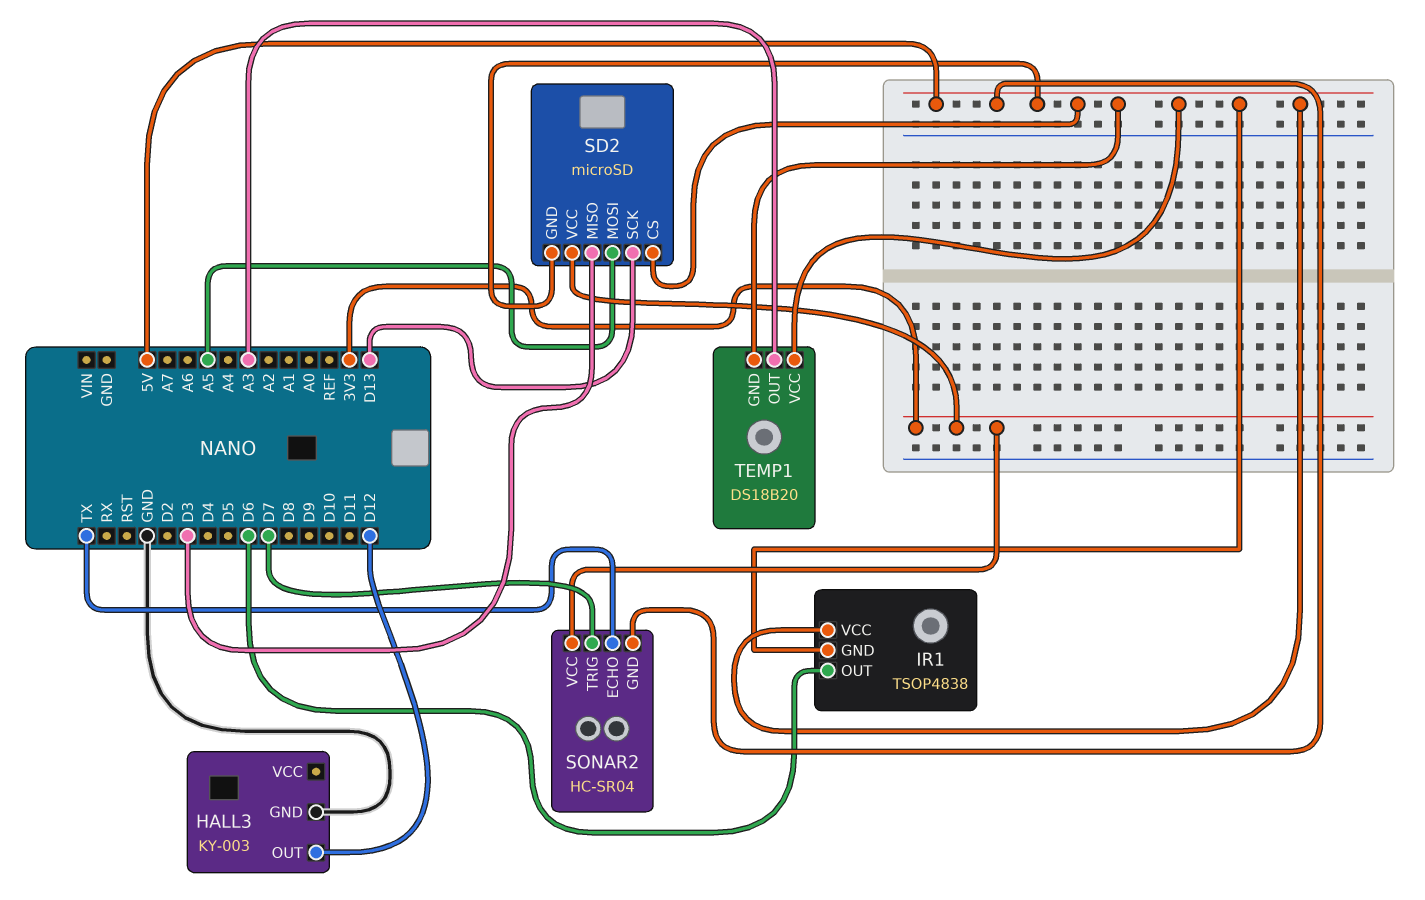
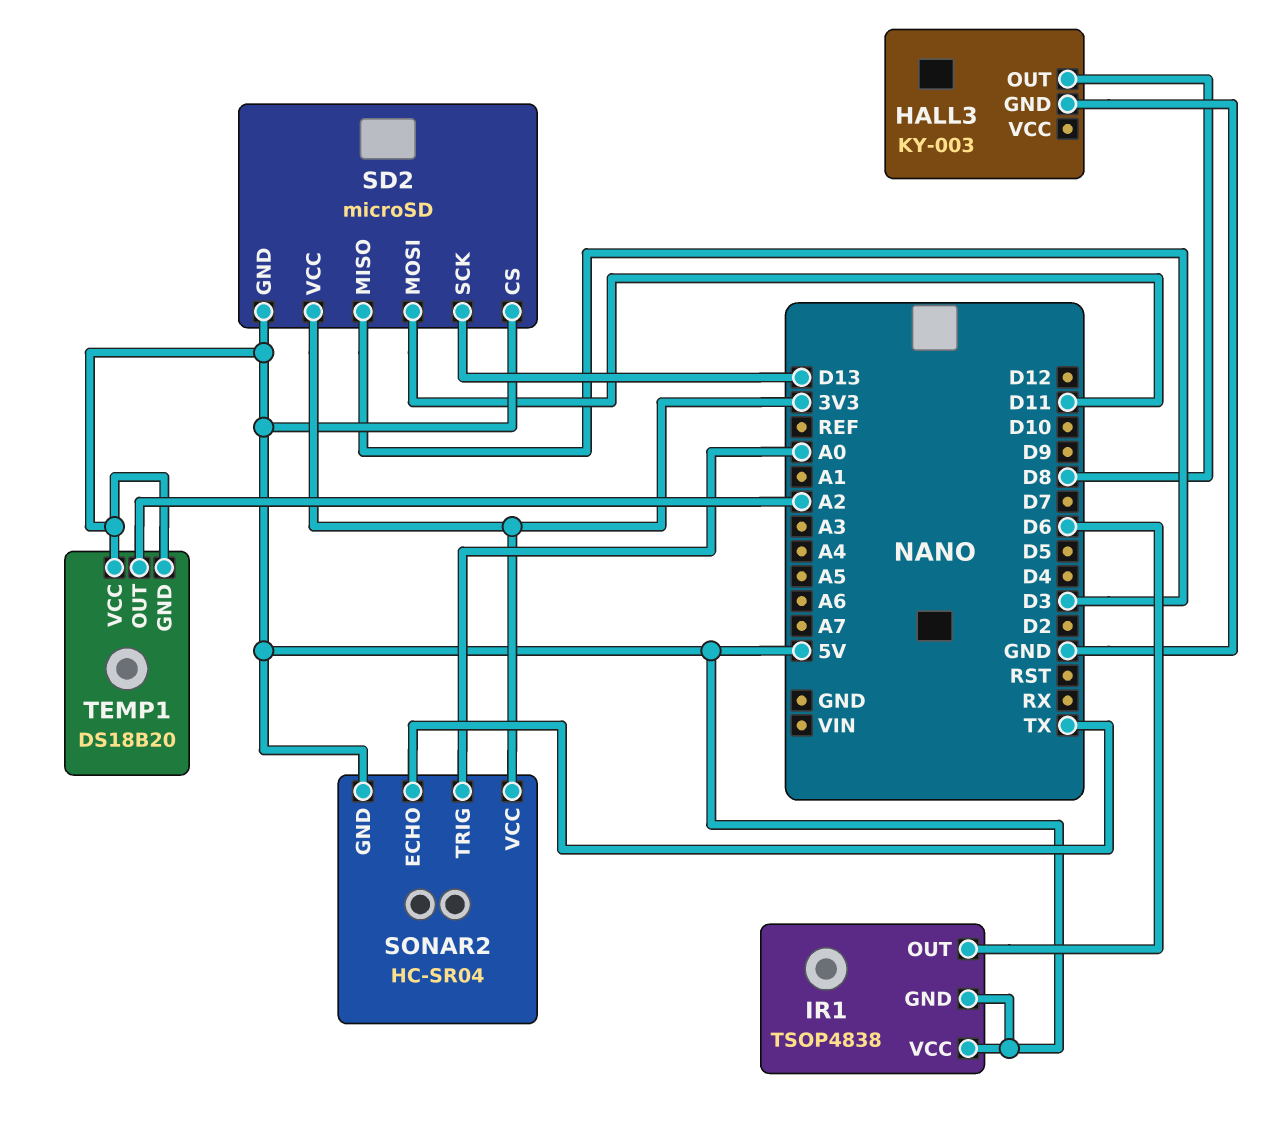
HALL3 pin OUT: D12 -> D8
SD2 pin MOSI: A5 -> D11
SONAR2 pin TRIG: D7 -> A0
TEMP1 pin OUT: A3 -> A2

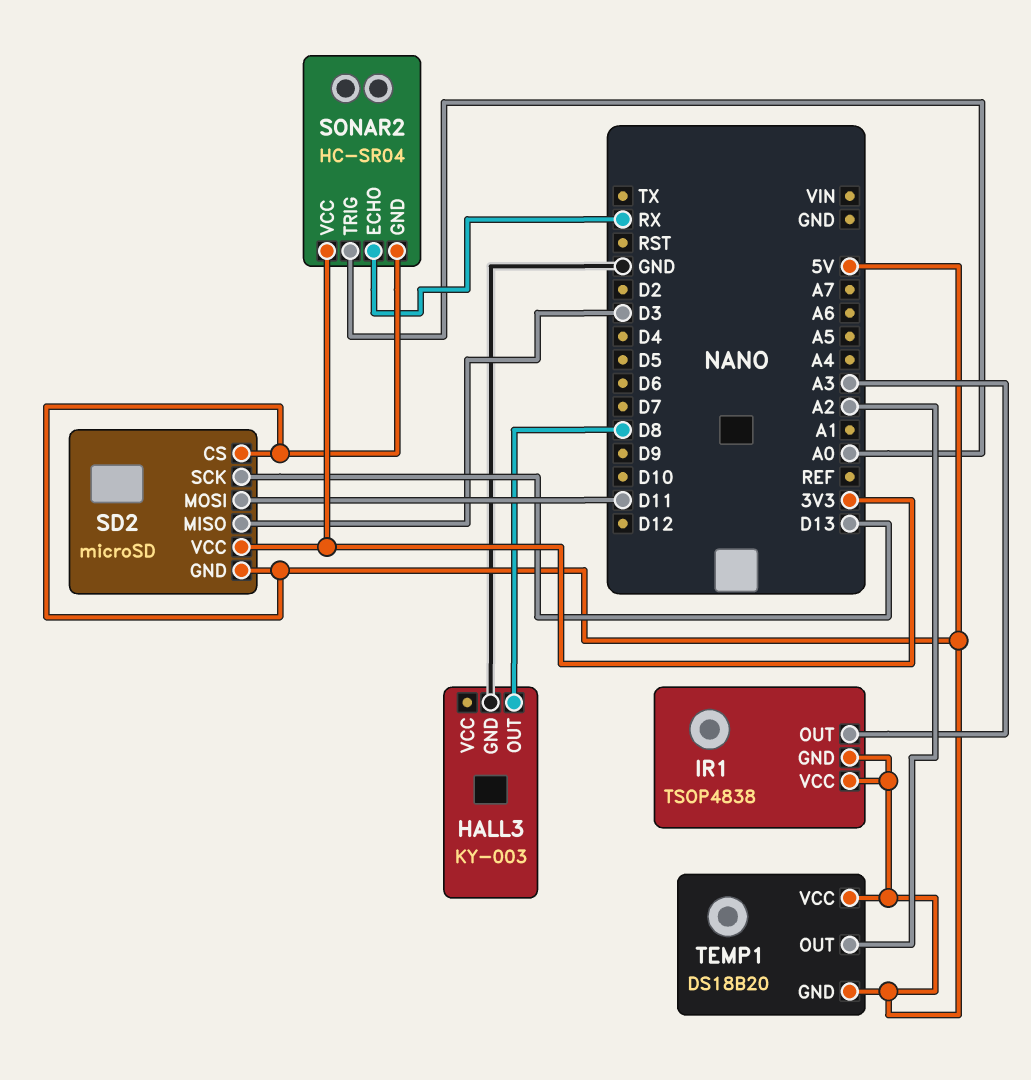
IR1 pin OUT: D6 -> A3
SONAR2 pin ECHO: TX -> RX

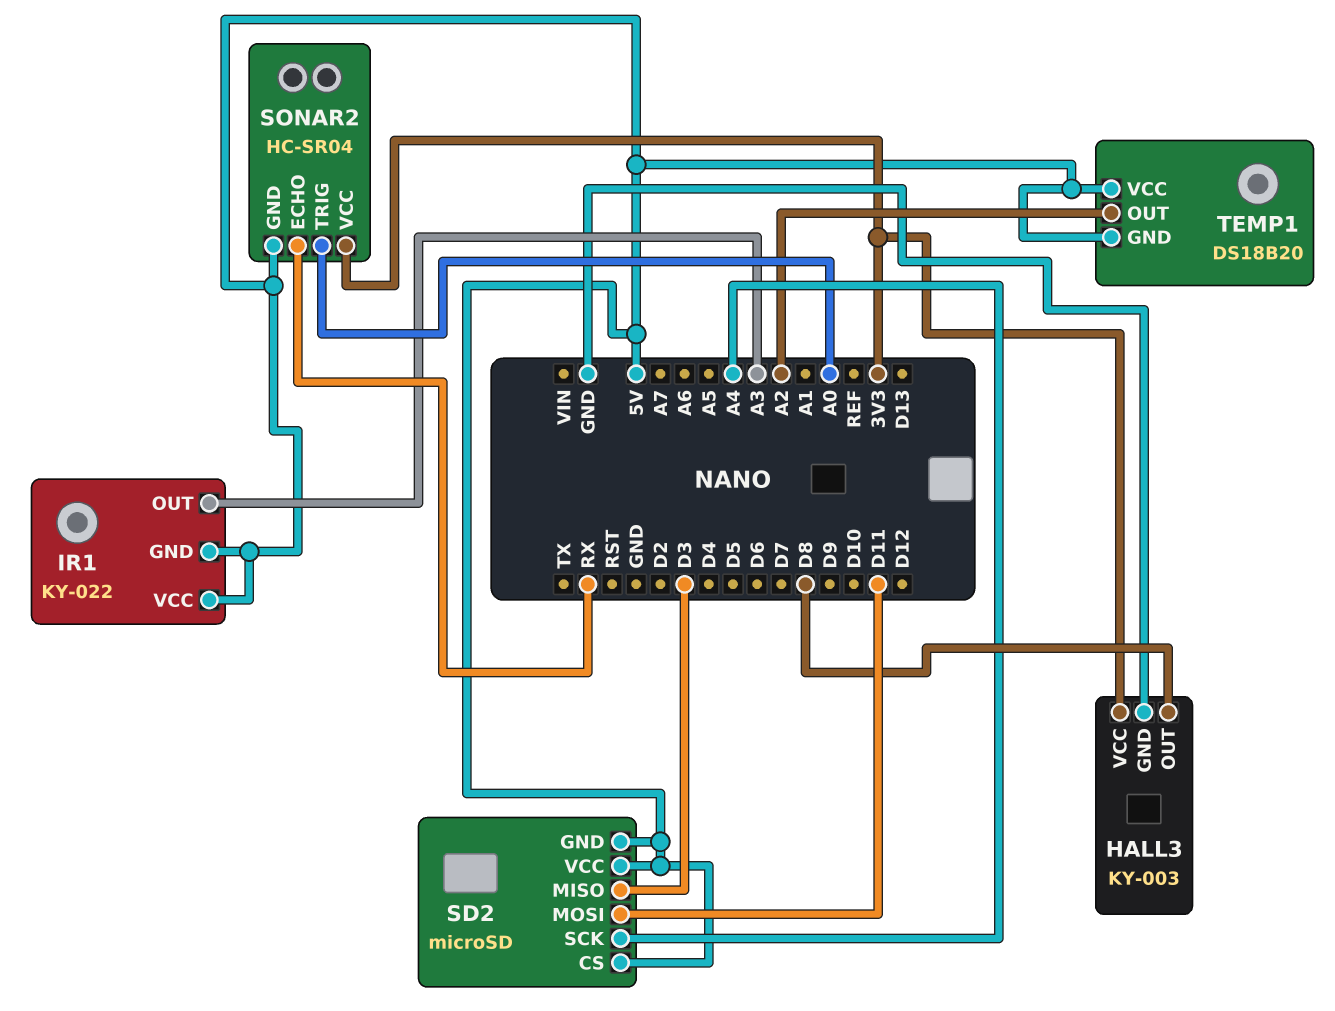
HALL3 pin VCC: none -> 3V3
IR1: TSOP4838 -> KY-022
SD2 pin SCK: D13 -> A4
SD2 pin VCC: 3V3 -> 5V

